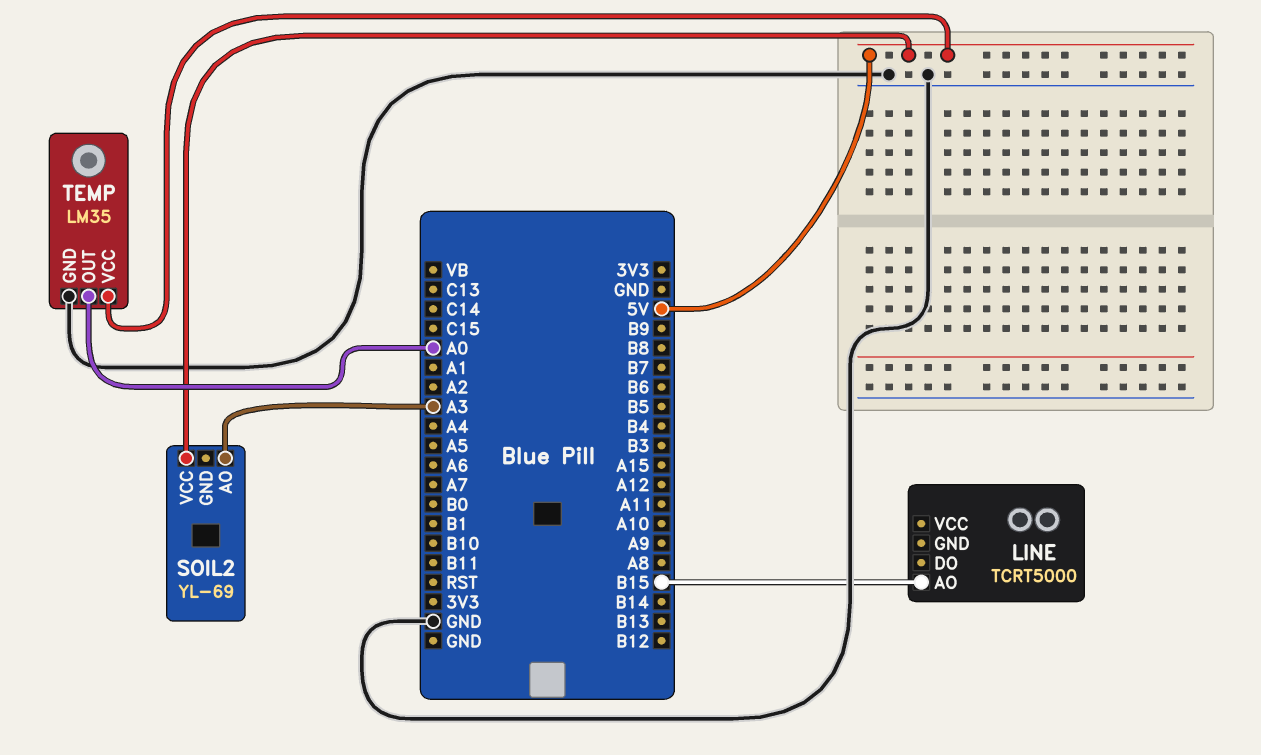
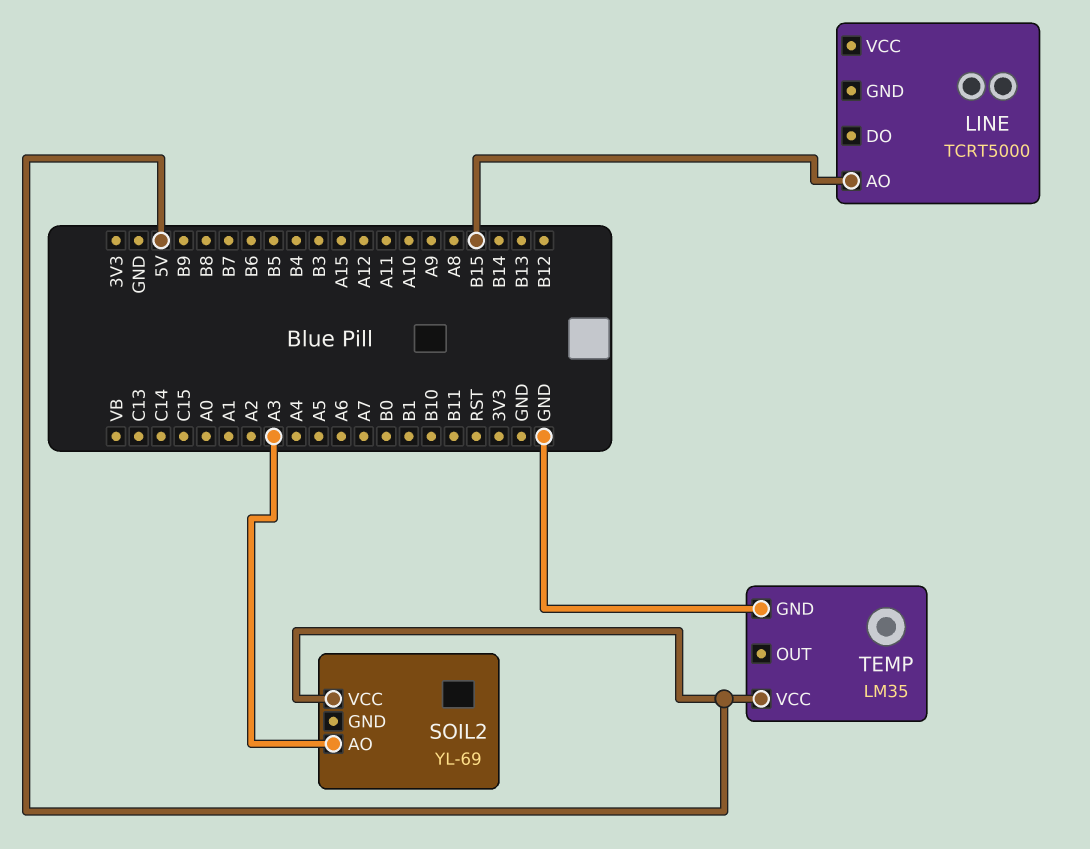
TEMP pin OUT: A0 -> none

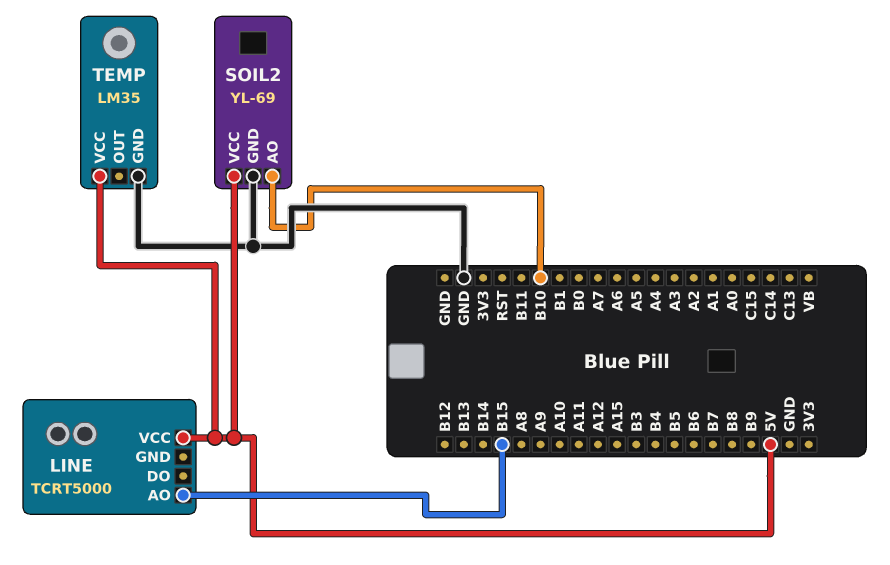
LINE pin VCC: none -> 5V
SOIL2 pin AO: A3 -> B10
SOIL2 pin GND: none -> GND

